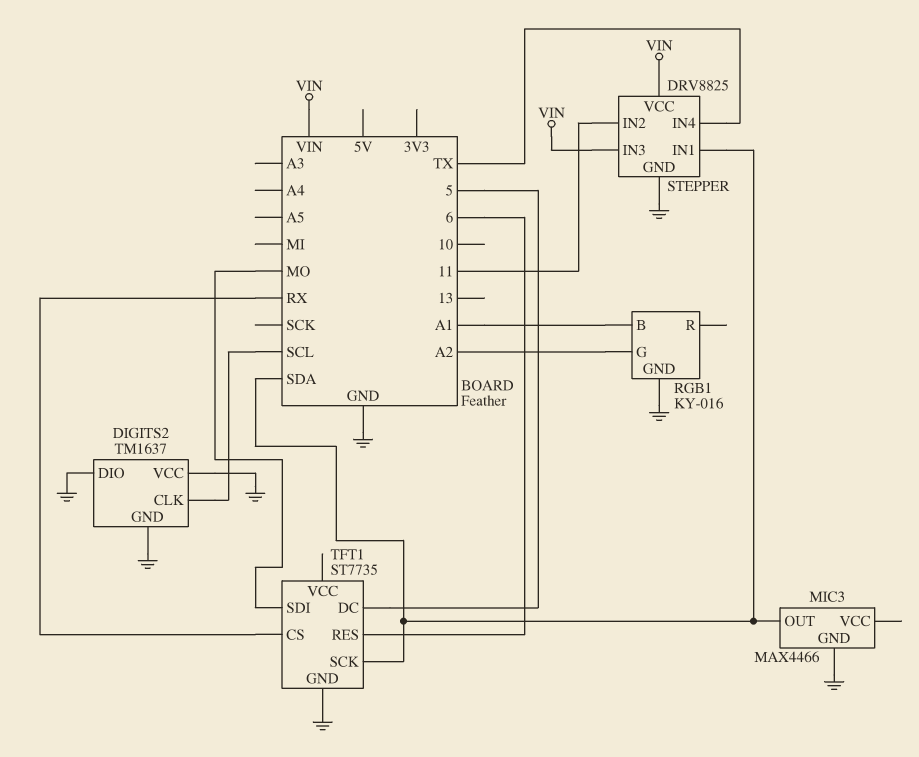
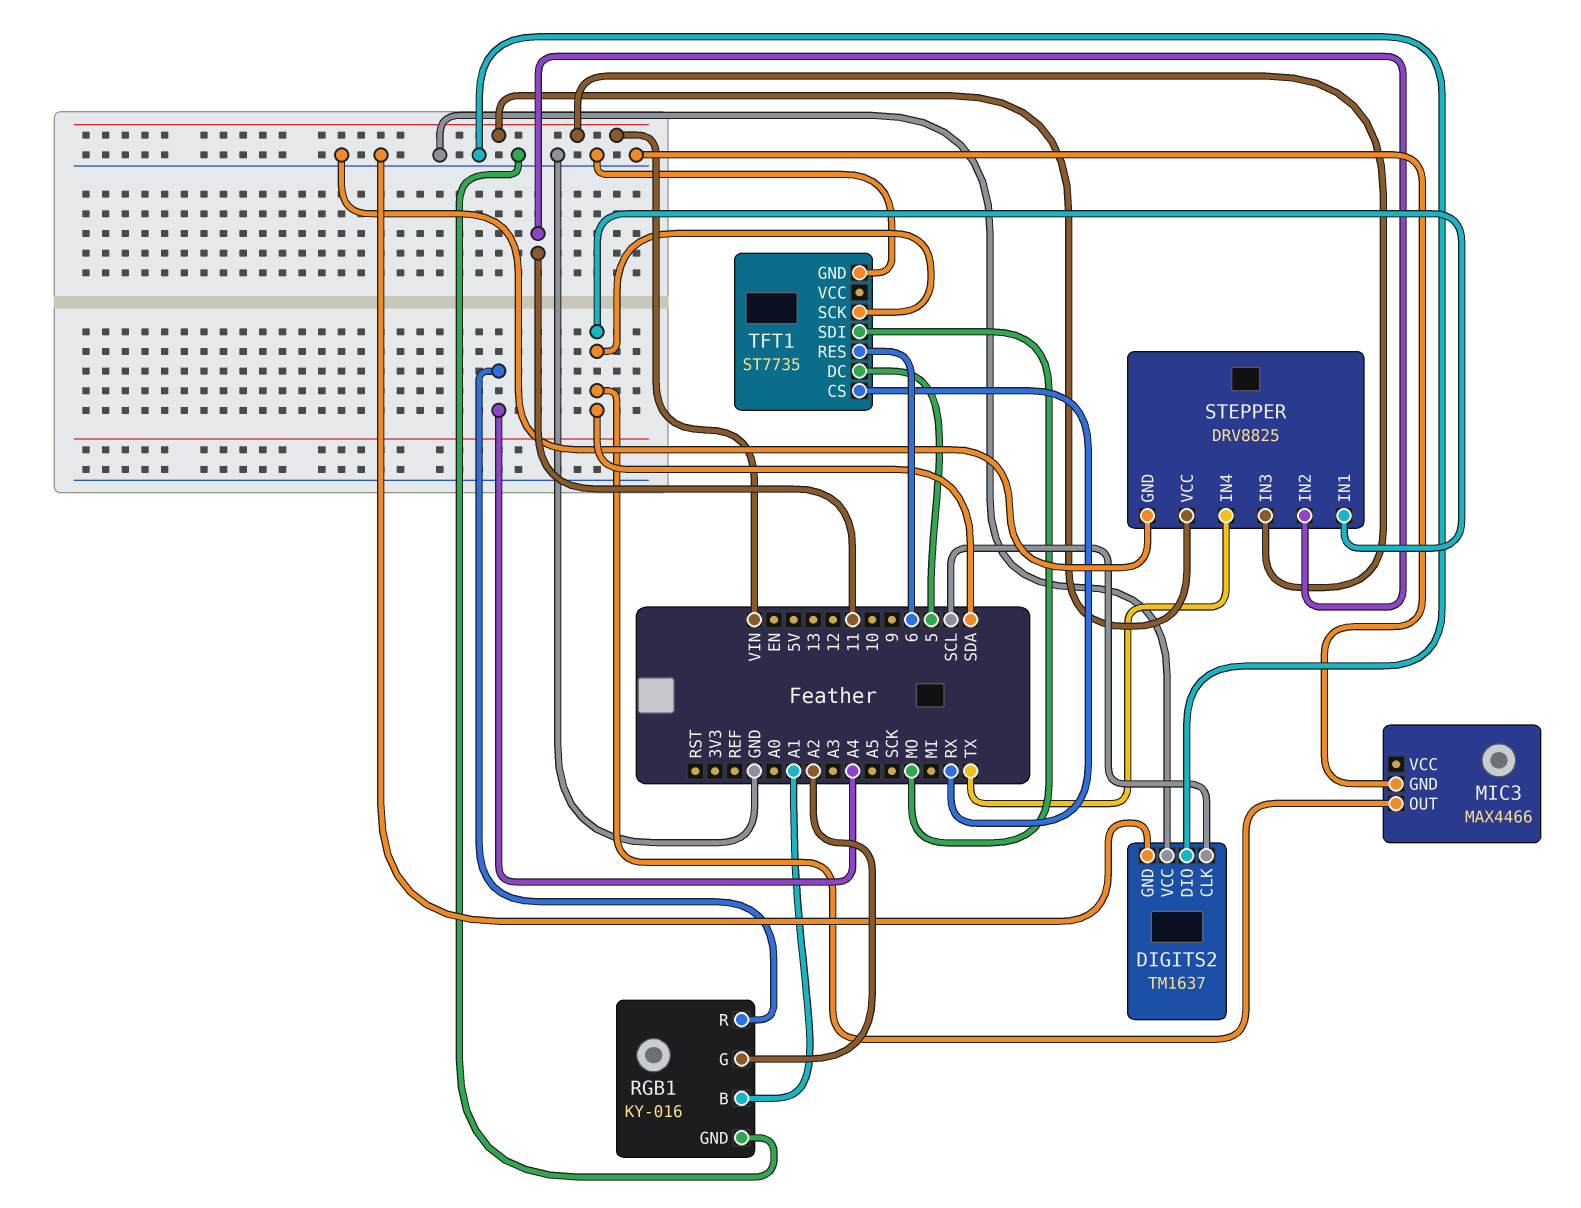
RGB1 pin R: none -> A4

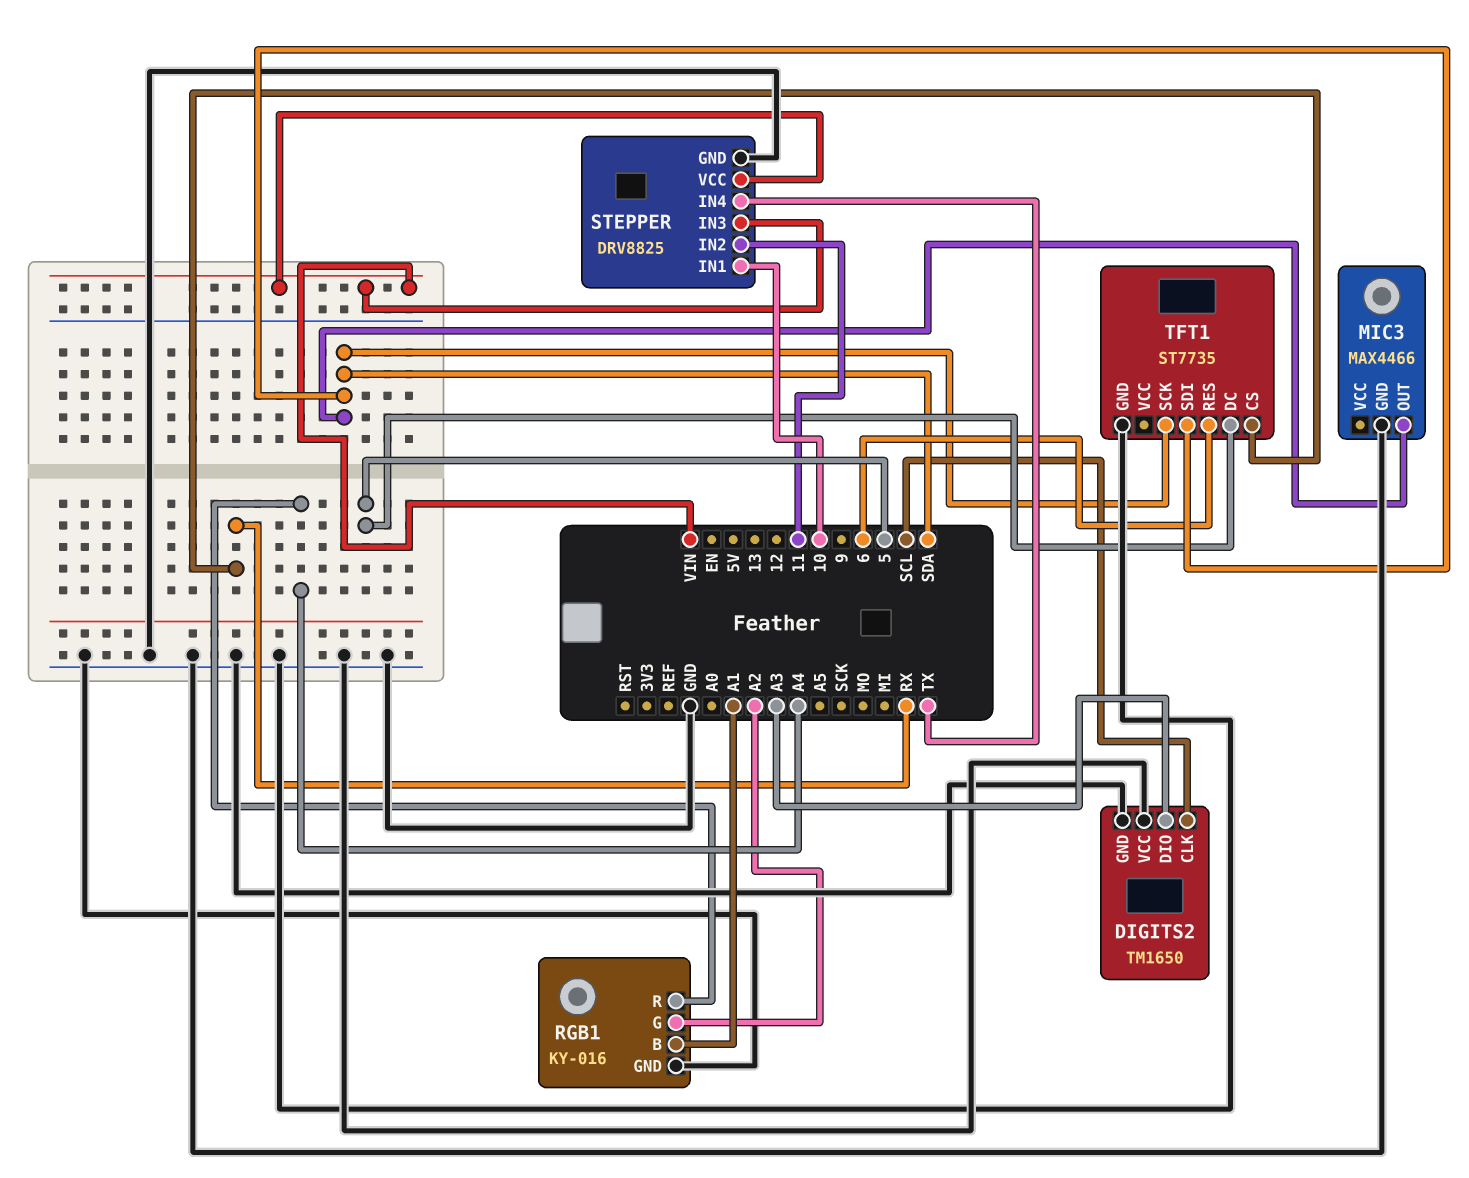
DIGITS2: TM1637 -> TM1650
DIGITS2 pin DIO: GND -> A3
STEPPER pin IN1: SDA -> 10
TFT1 pin SDI: MO -> SDA

